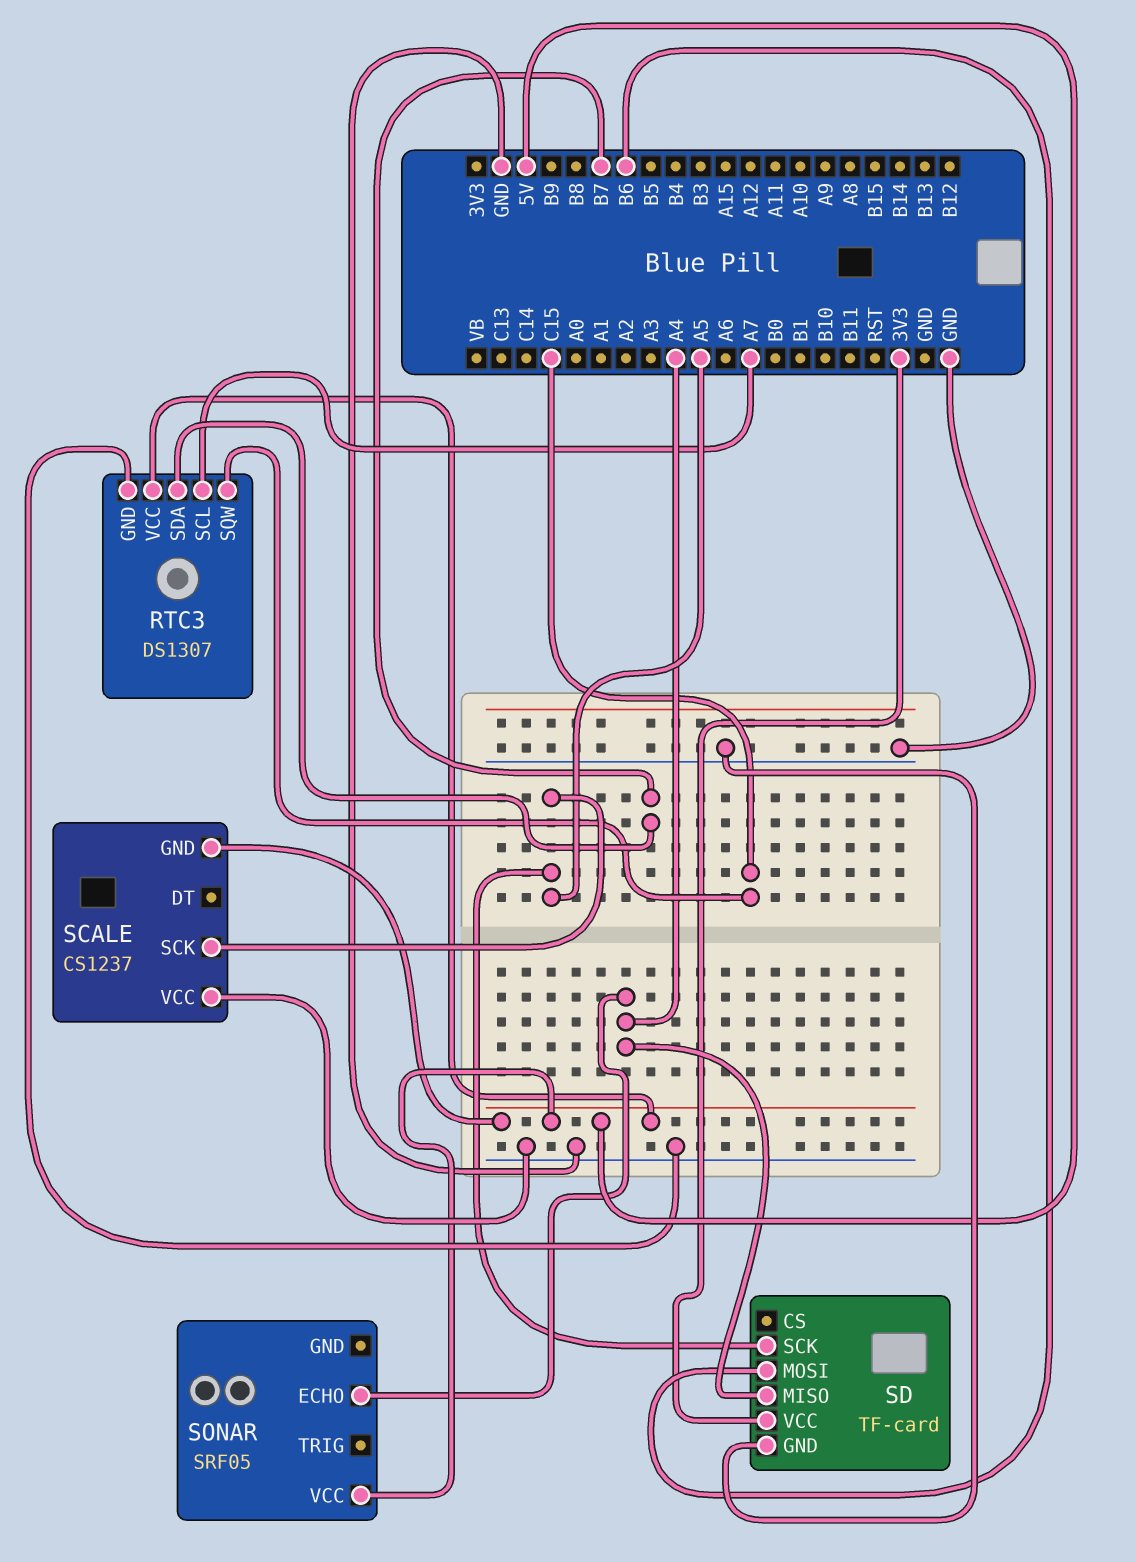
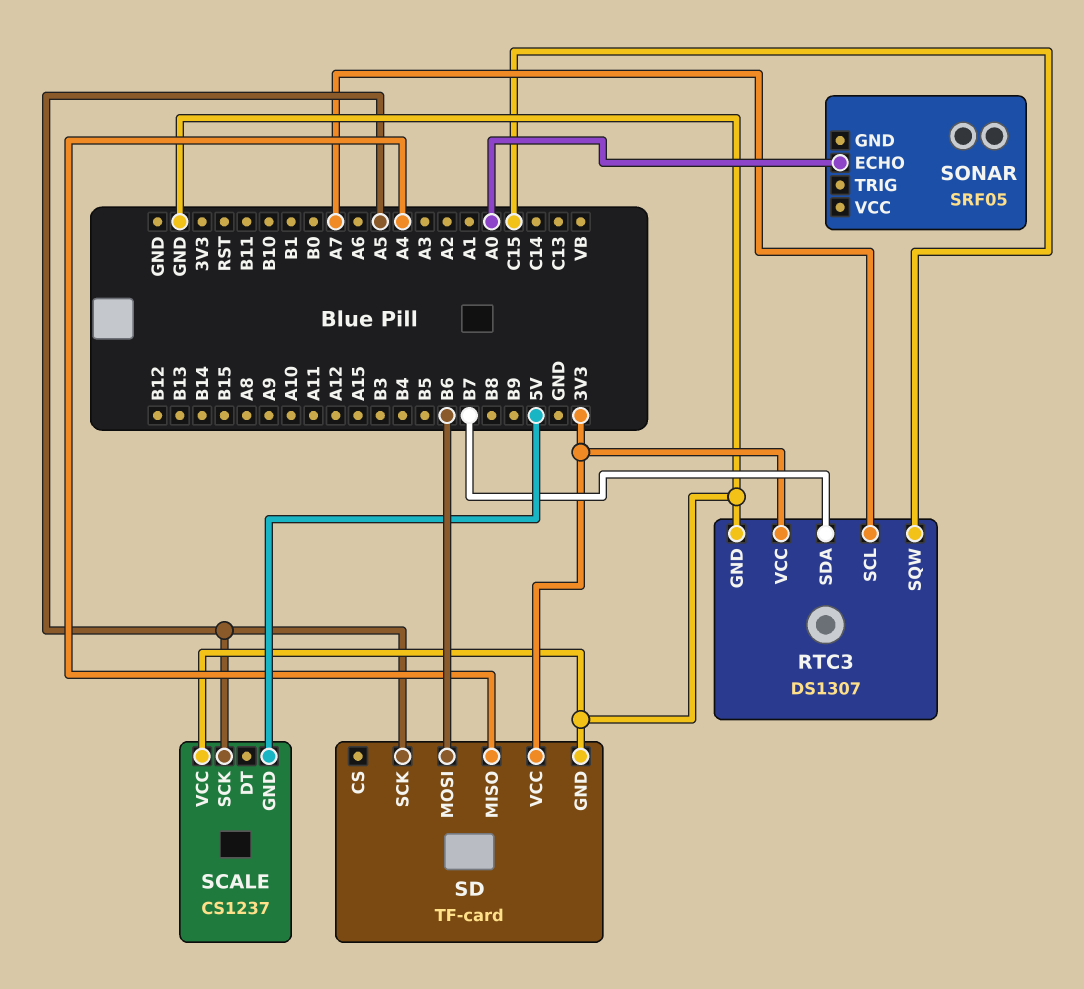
RTC3 pin VCC: 5V -> 3V3
SONAR pin ECHO: A4 -> A0
SONAR pin VCC: 5V -> none

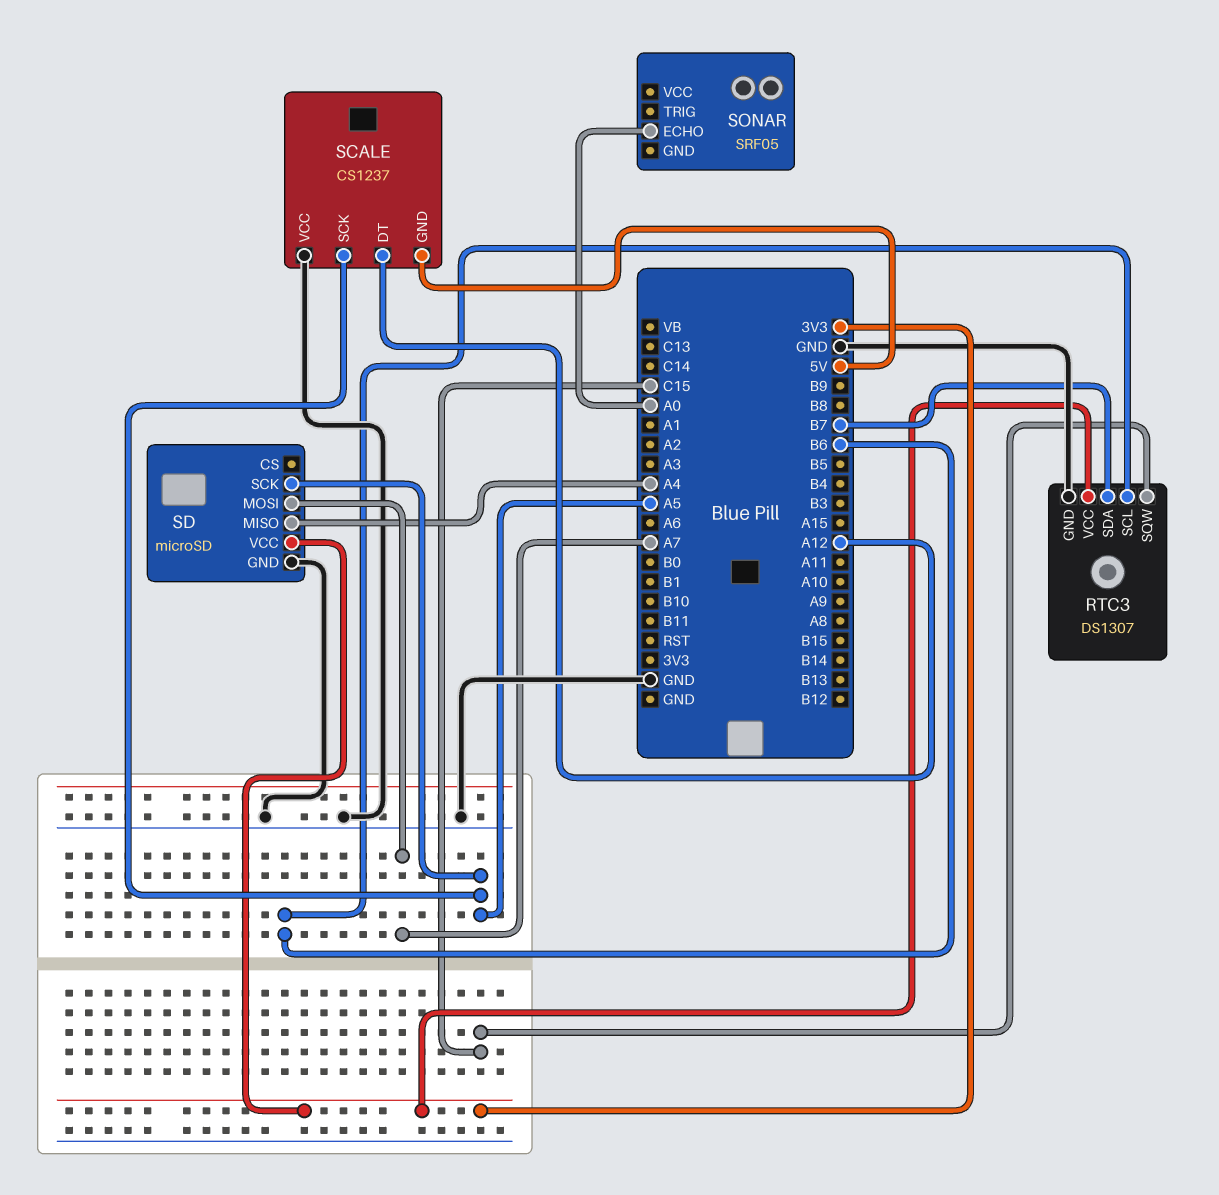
RTC3 pin SCL: A7 -> B6
SCALE pin DT: none -> A12
SD: TF-card -> microSD
SD pin MOSI: B6 -> A7

